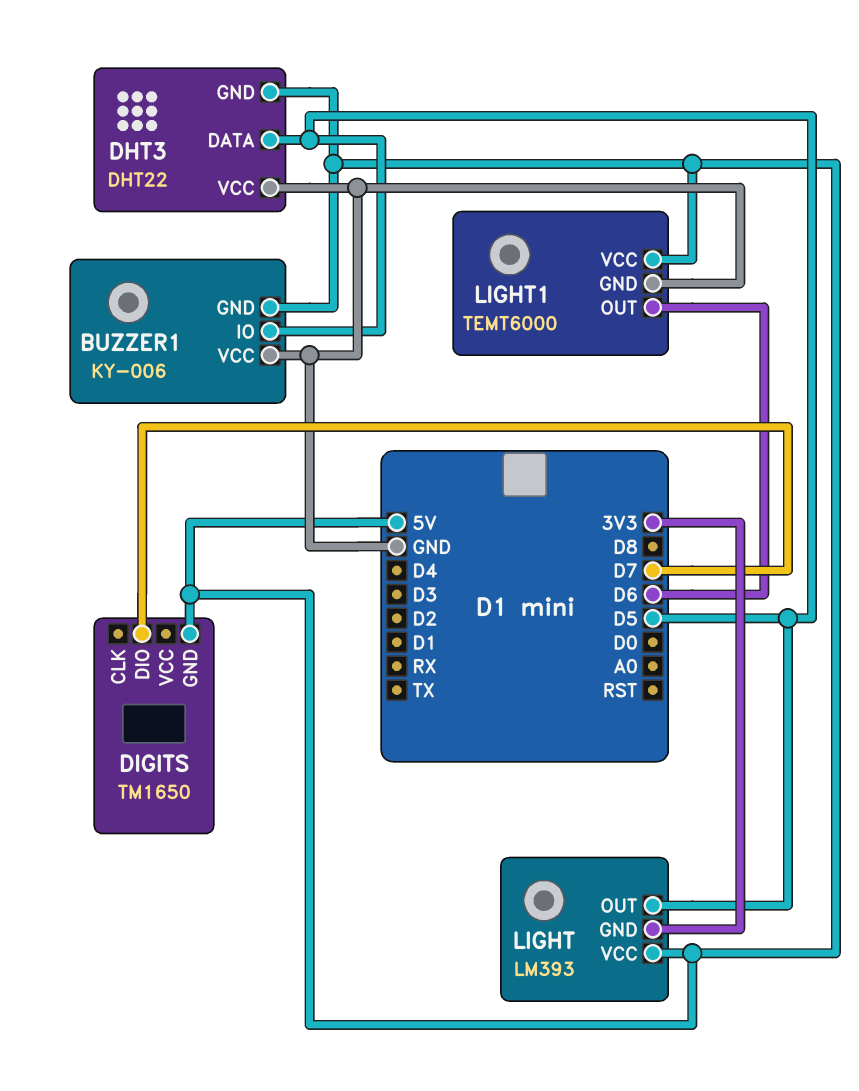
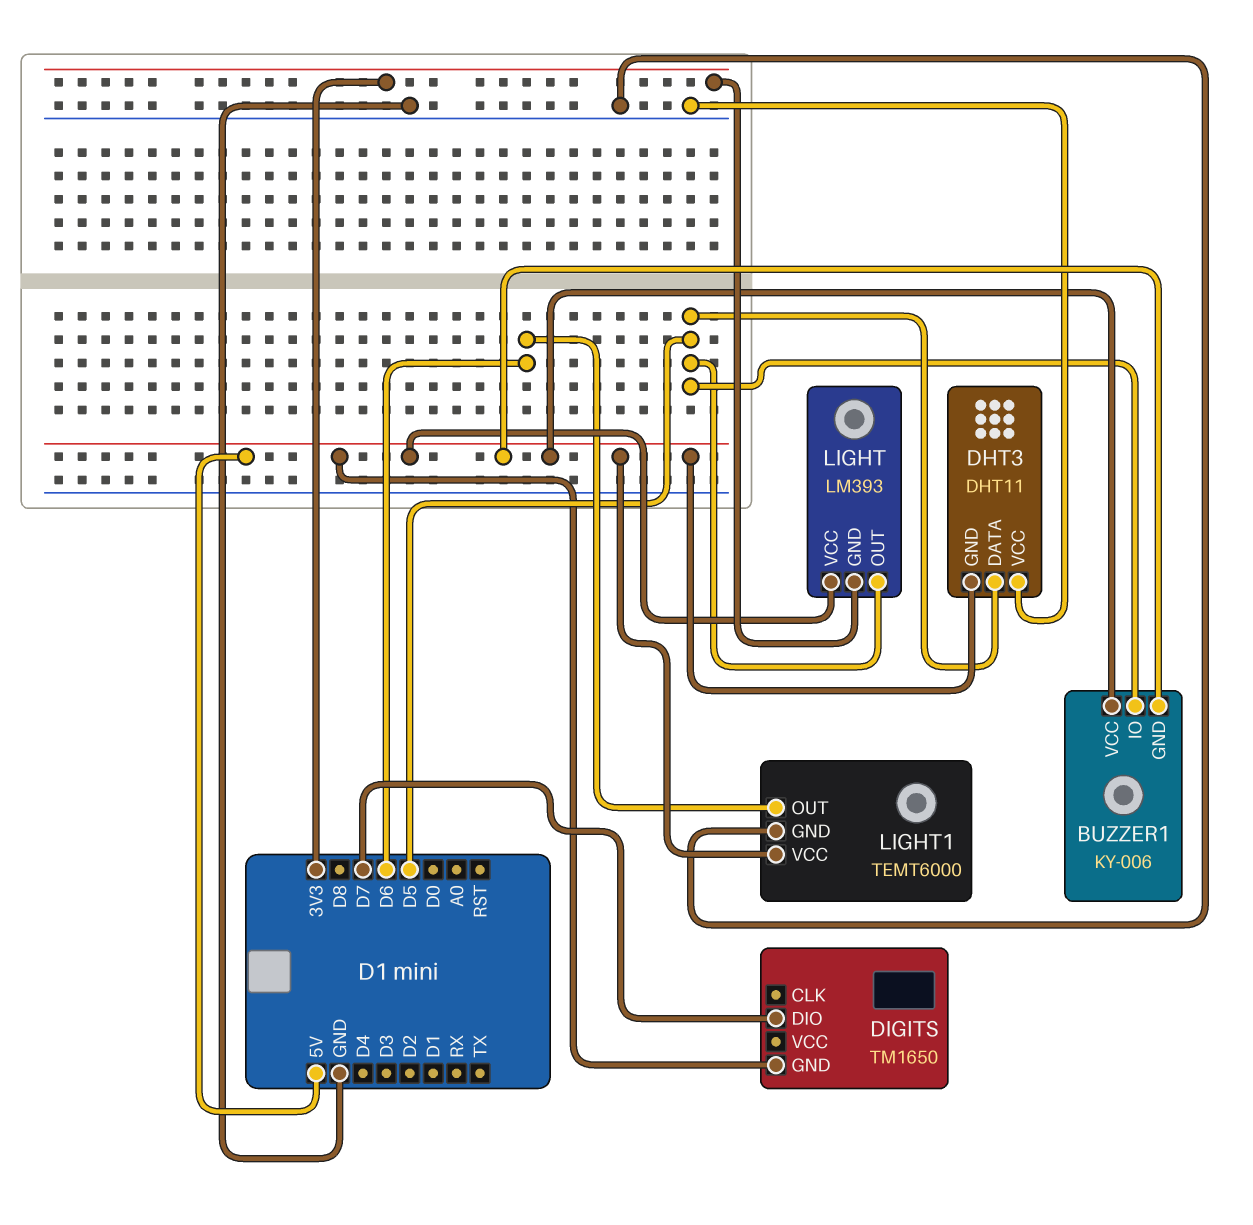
BUZZER1 pin VCC: GND -> 5V
DHT3: DHT22 -> DHT11

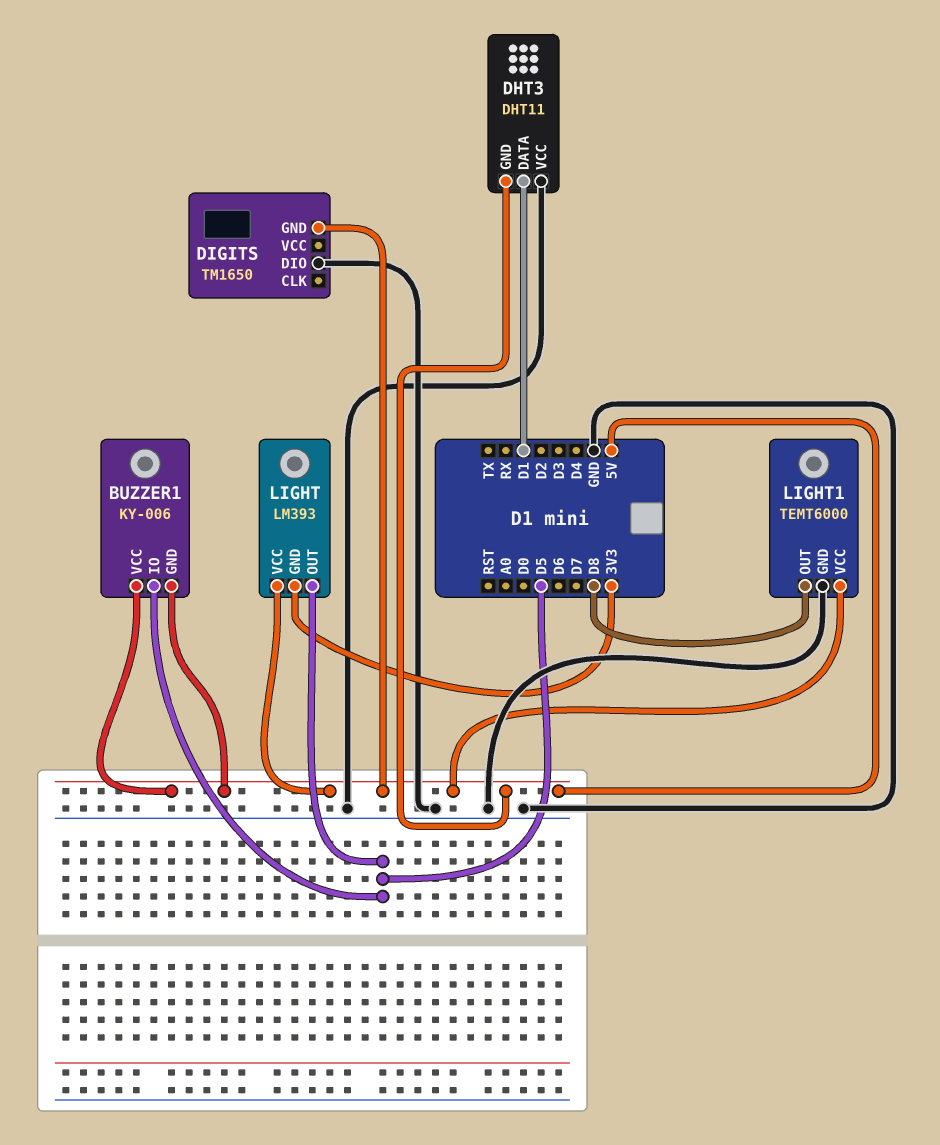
DHT3 pin DATA: D5 -> D1
DIGITS pin DIO: D7 -> GND
LIGHT1 pin OUT: D6 -> D8

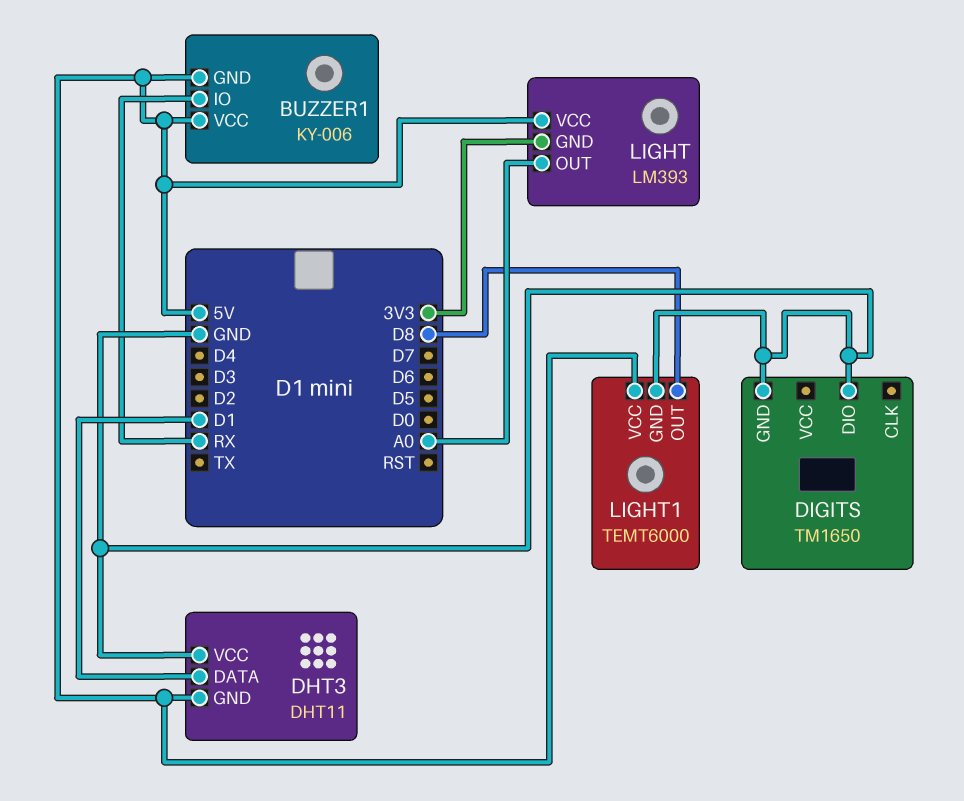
BUZZER1 pin IO: D5 -> RX
DIGITS pin GND: 5V -> GND
LIGHT pin OUT: D5 -> A0

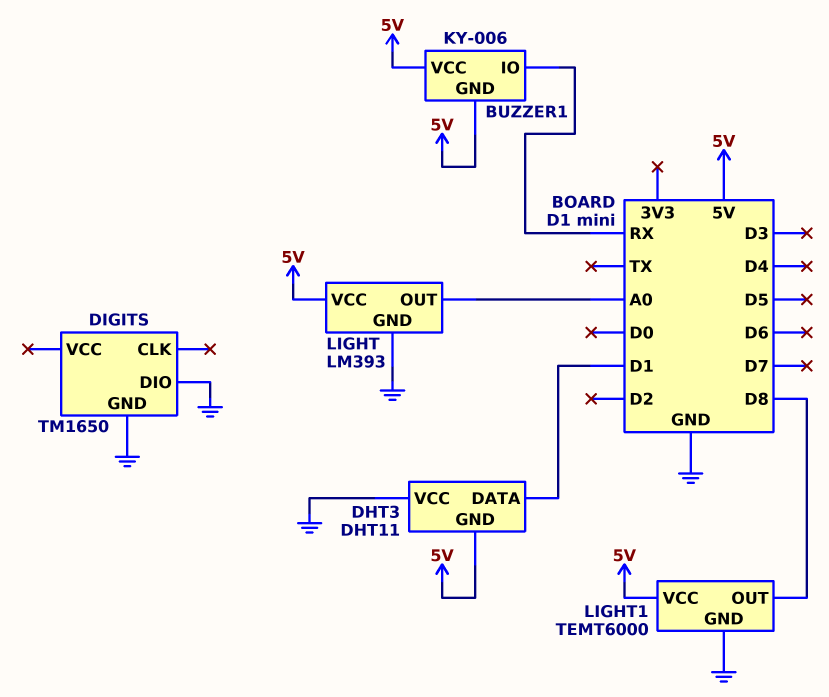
LIGHT pin GND: 3V3 -> GND

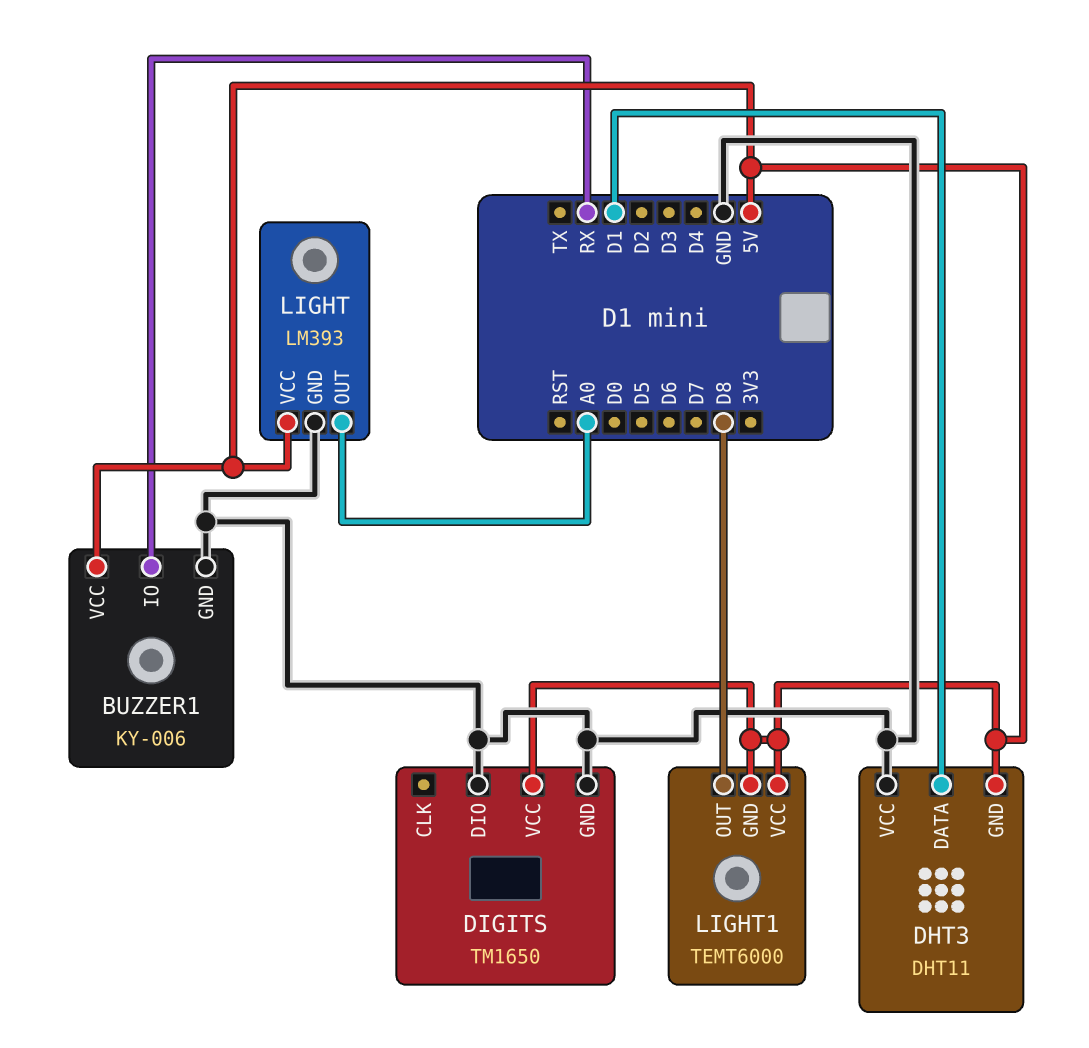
BUZZER1 pin GND: 5V -> GND
DIGITS pin VCC: none -> 5V
LIGHT1 pin GND: GND -> 5V

